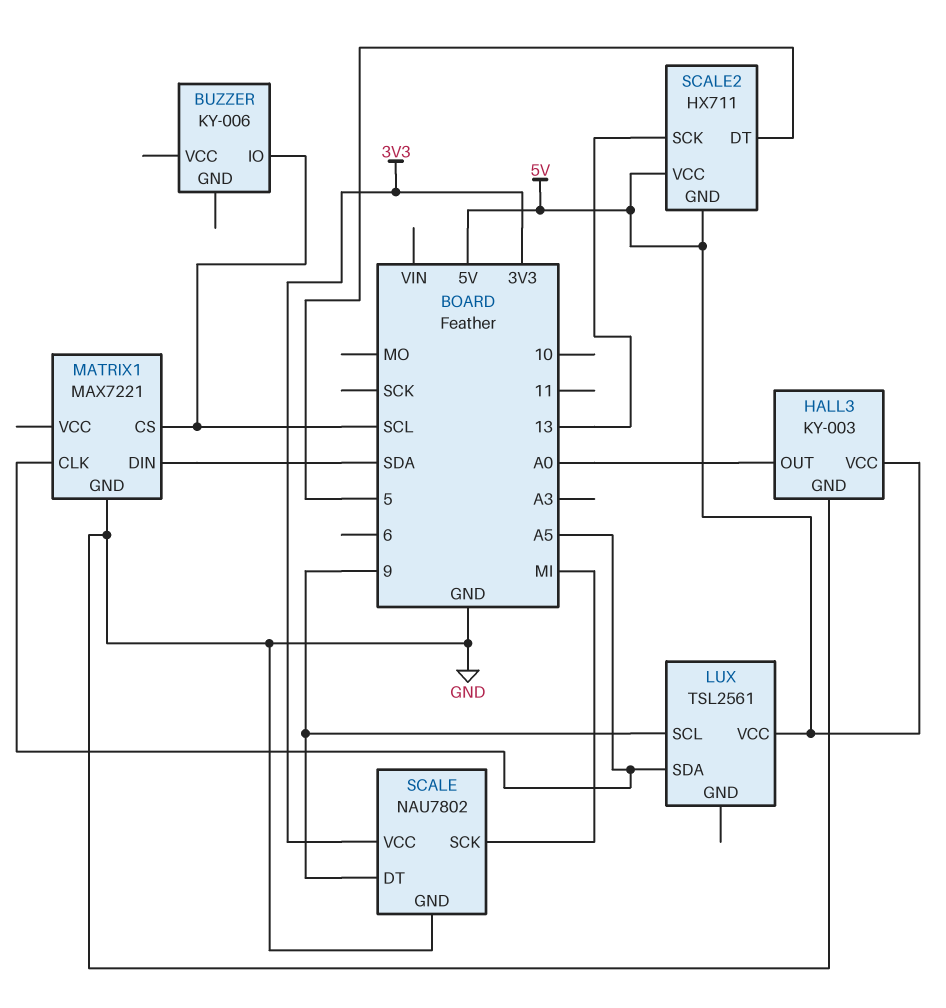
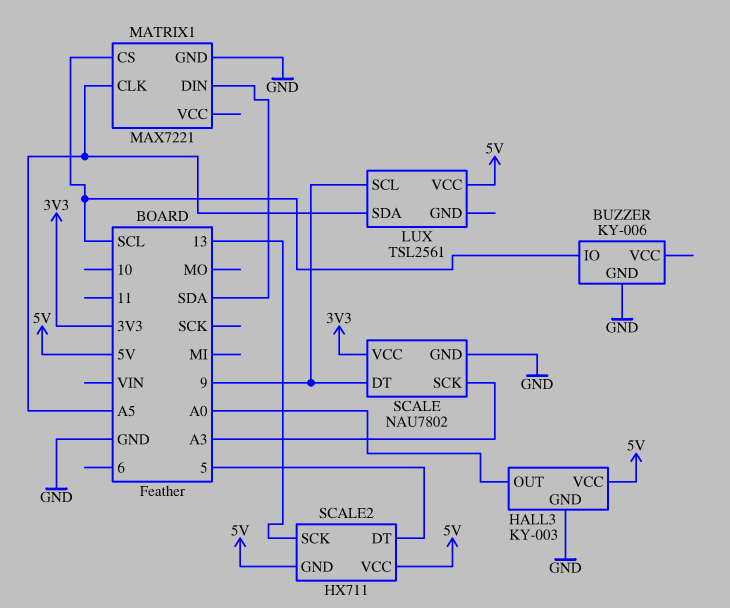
BUZZER pin GND: none -> GND
SCALE pin SCK: MI -> A3

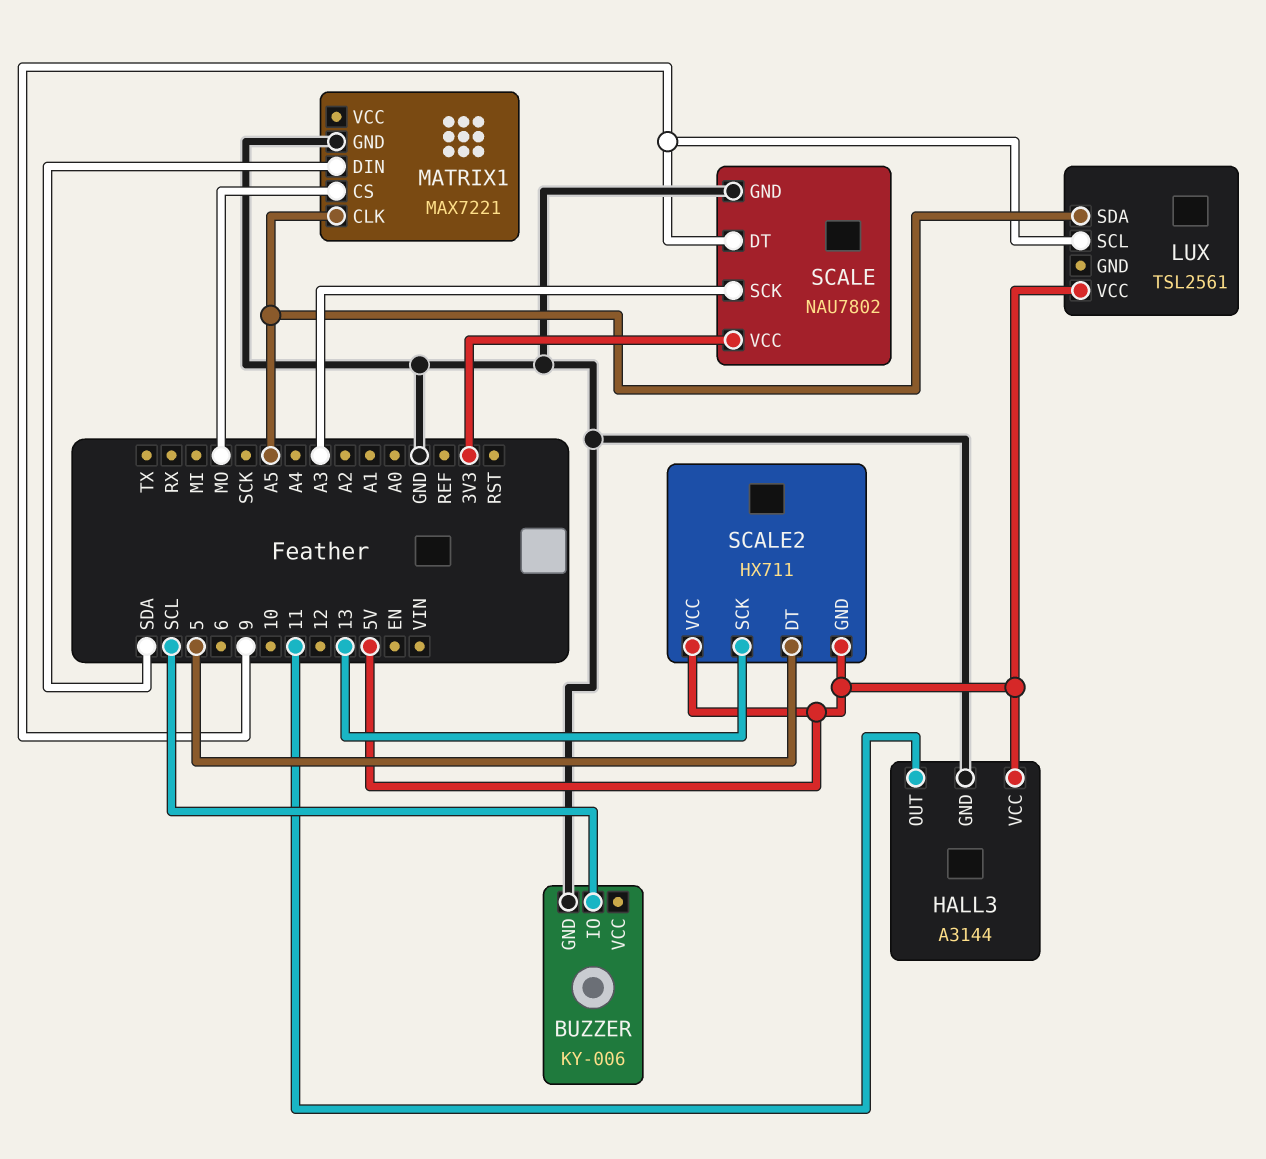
HALL3: KY-003 -> A3144
HALL3 pin OUT: A0 -> 11
MATRIX1 pin CS: SCL -> MO

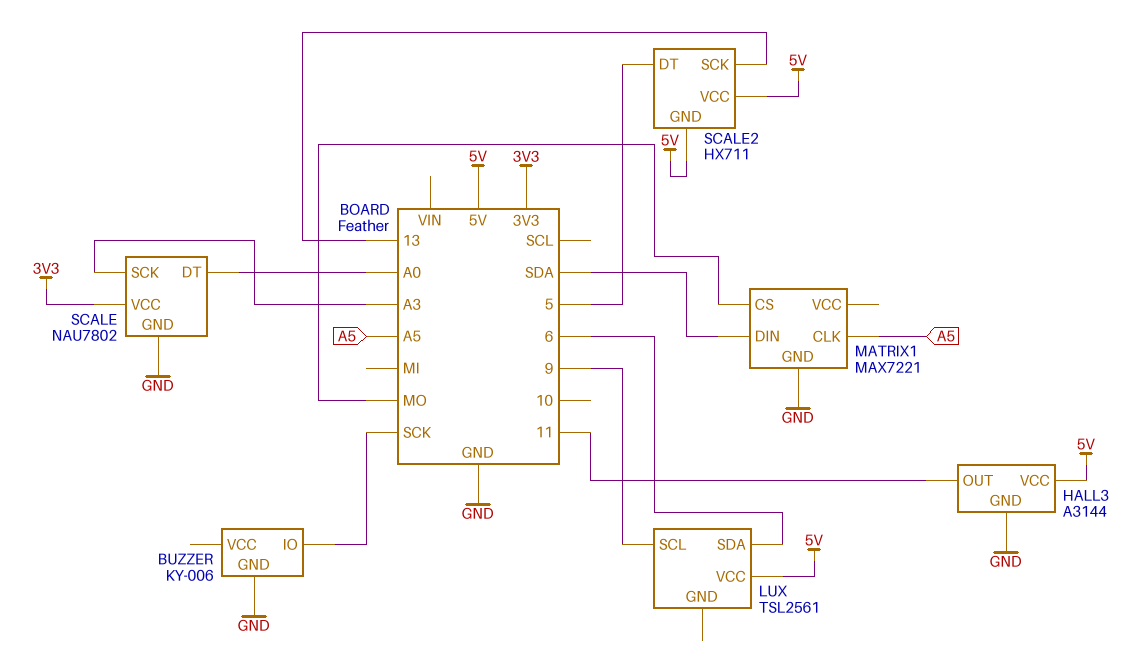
BUZZER pin IO: SCL -> SCK
LUX pin SDA: A5 -> 6
SCALE pin DT: 9 -> A0

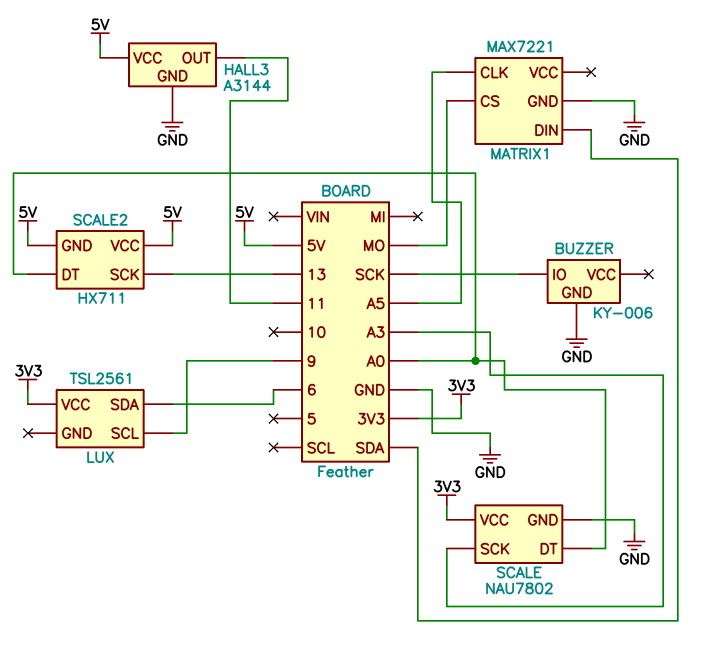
LUX pin VCC: 5V -> 3V3
SCALE2 pin DT: 5 -> A0

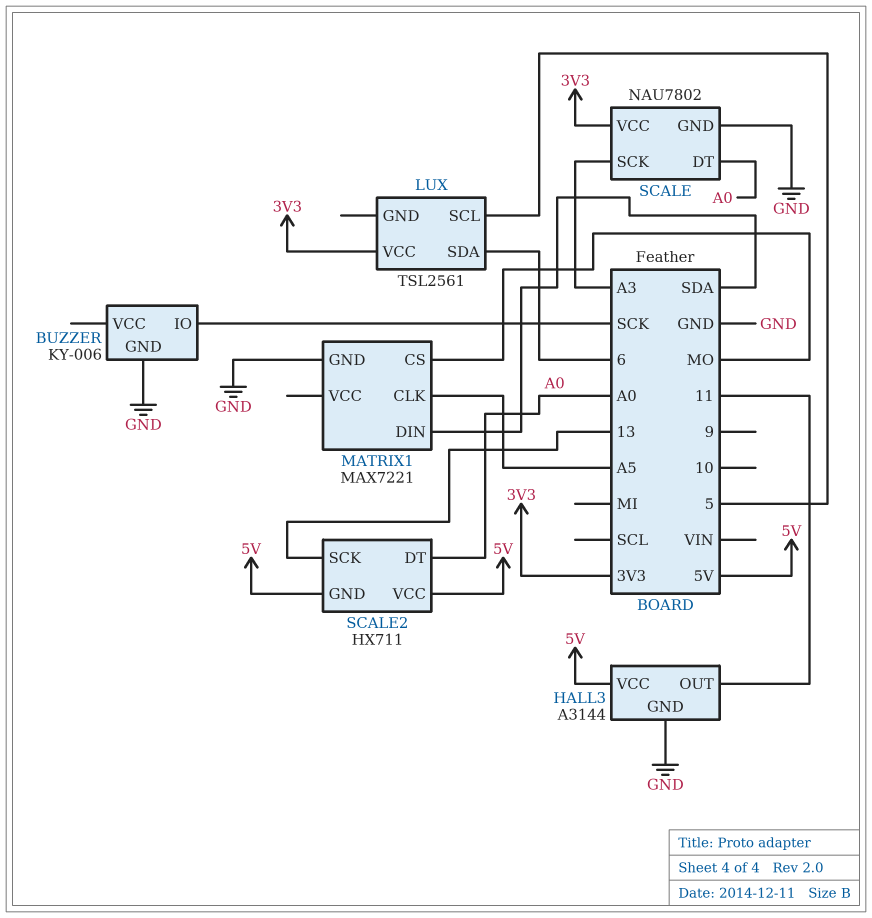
LUX pin SCL: 9 -> 5

